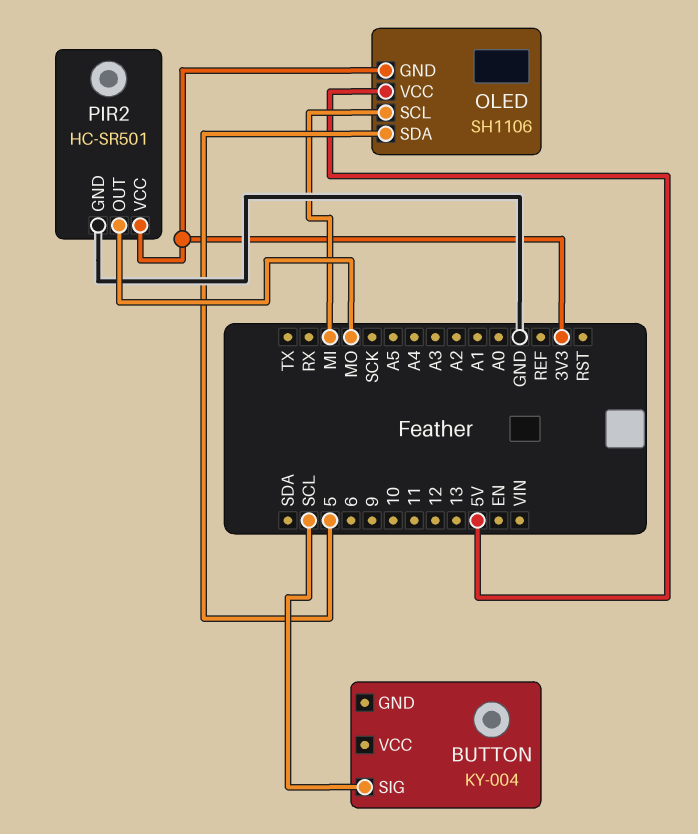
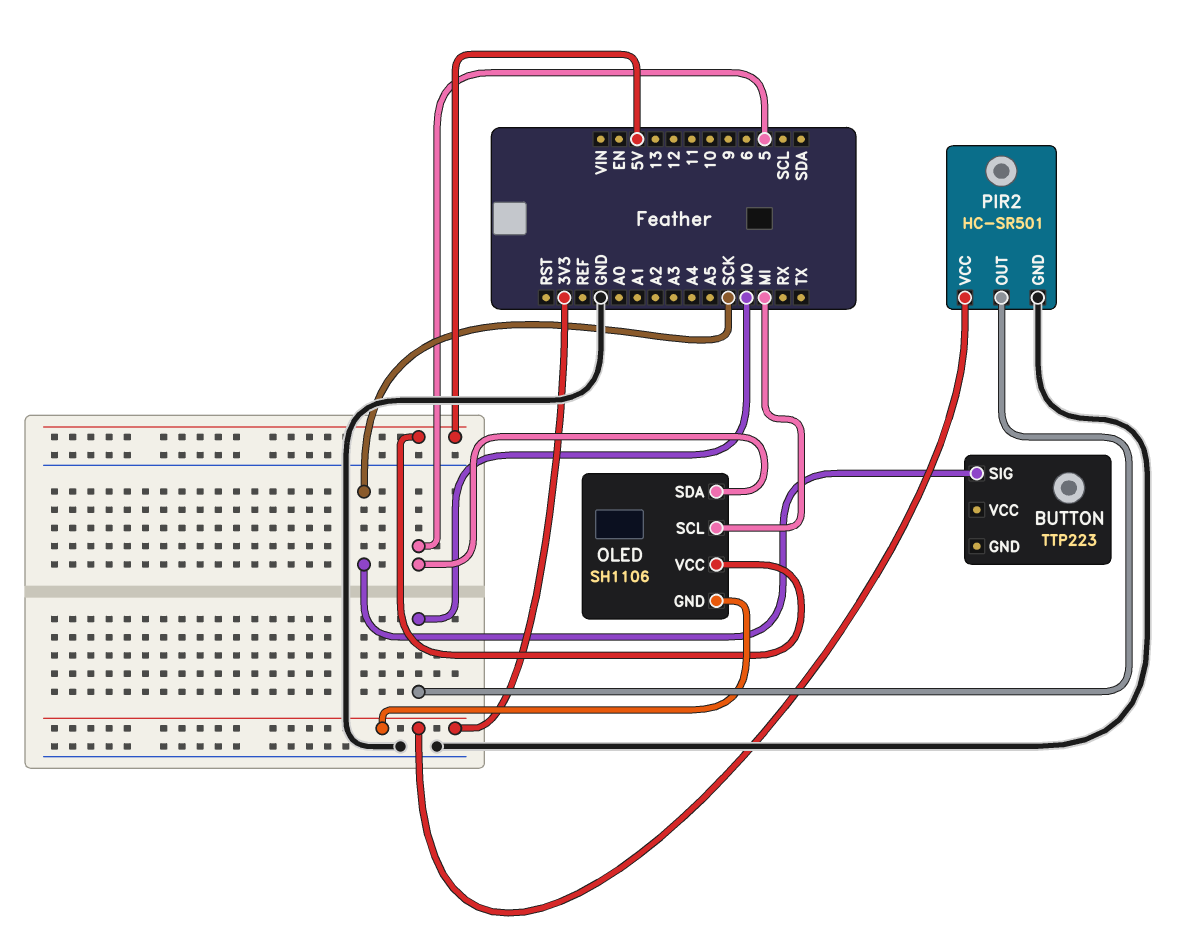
BUTTON: KY-004 -> TTP223
BUTTON pin SIG: SCL -> SCK

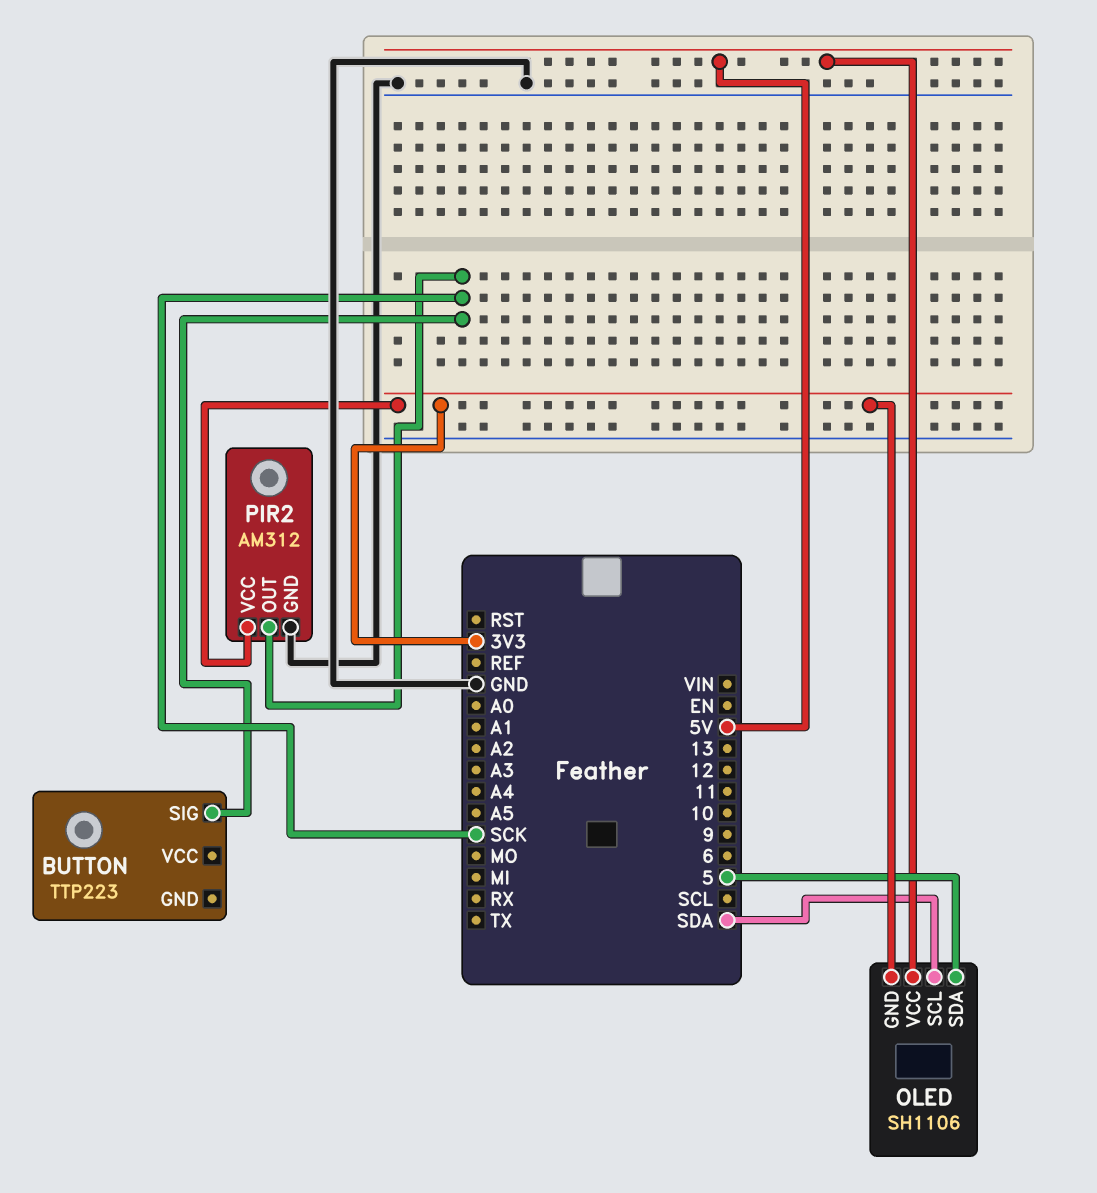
OLED pin SCL: MI -> SDA
PIR2: HC-SR501 -> AM312
PIR2 pin OUT: MO -> SCK

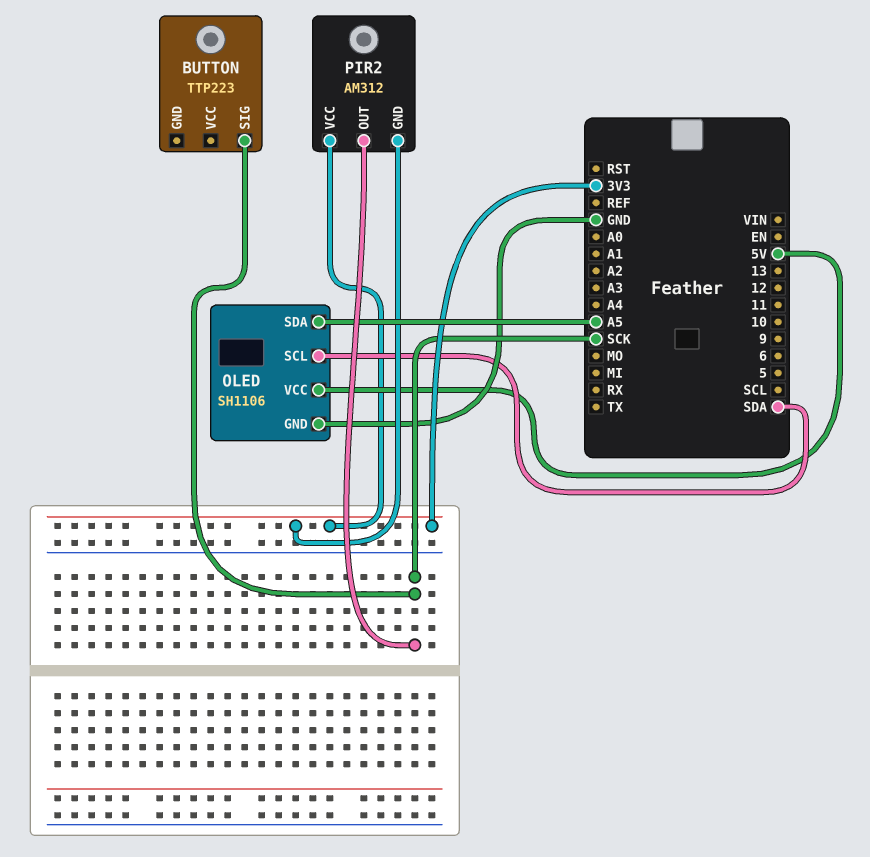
OLED pin GND: 3V3 -> GND
OLED pin SDA: 5 -> A5
PIR2 pin GND: GND -> 3V3

